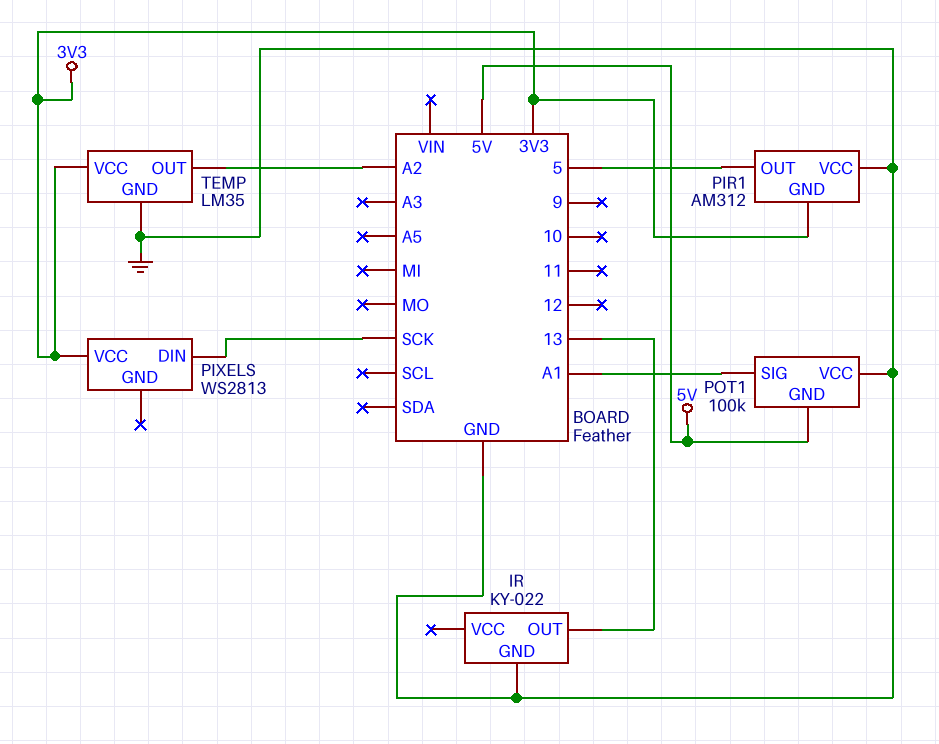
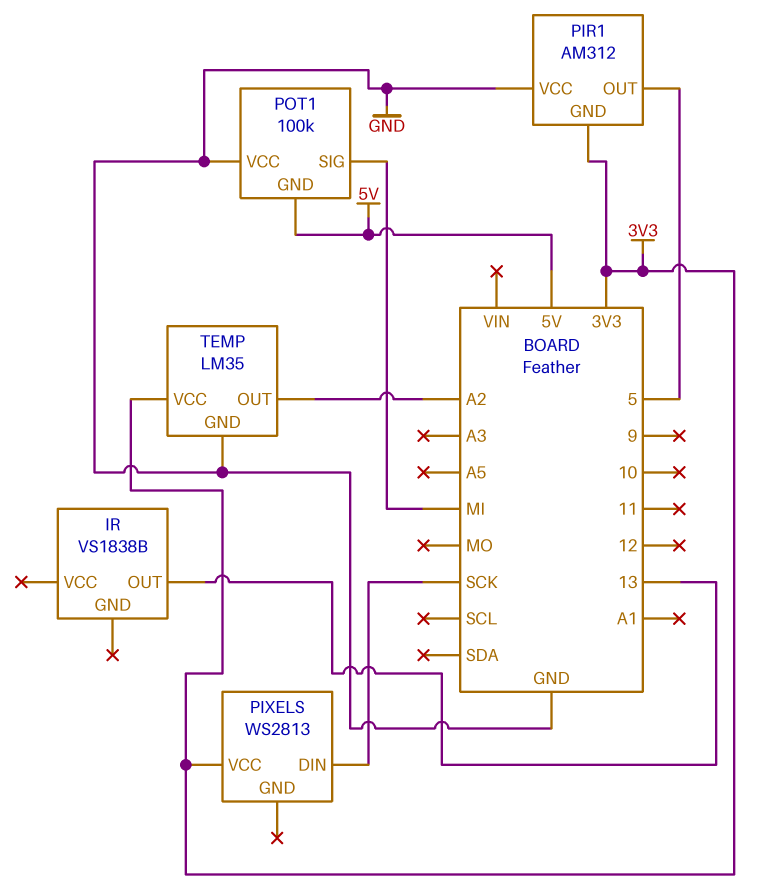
IR: KY-022 -> VS1838B
IR pin GND: GND -> none
POT1 pin SIG: A1 -> MI

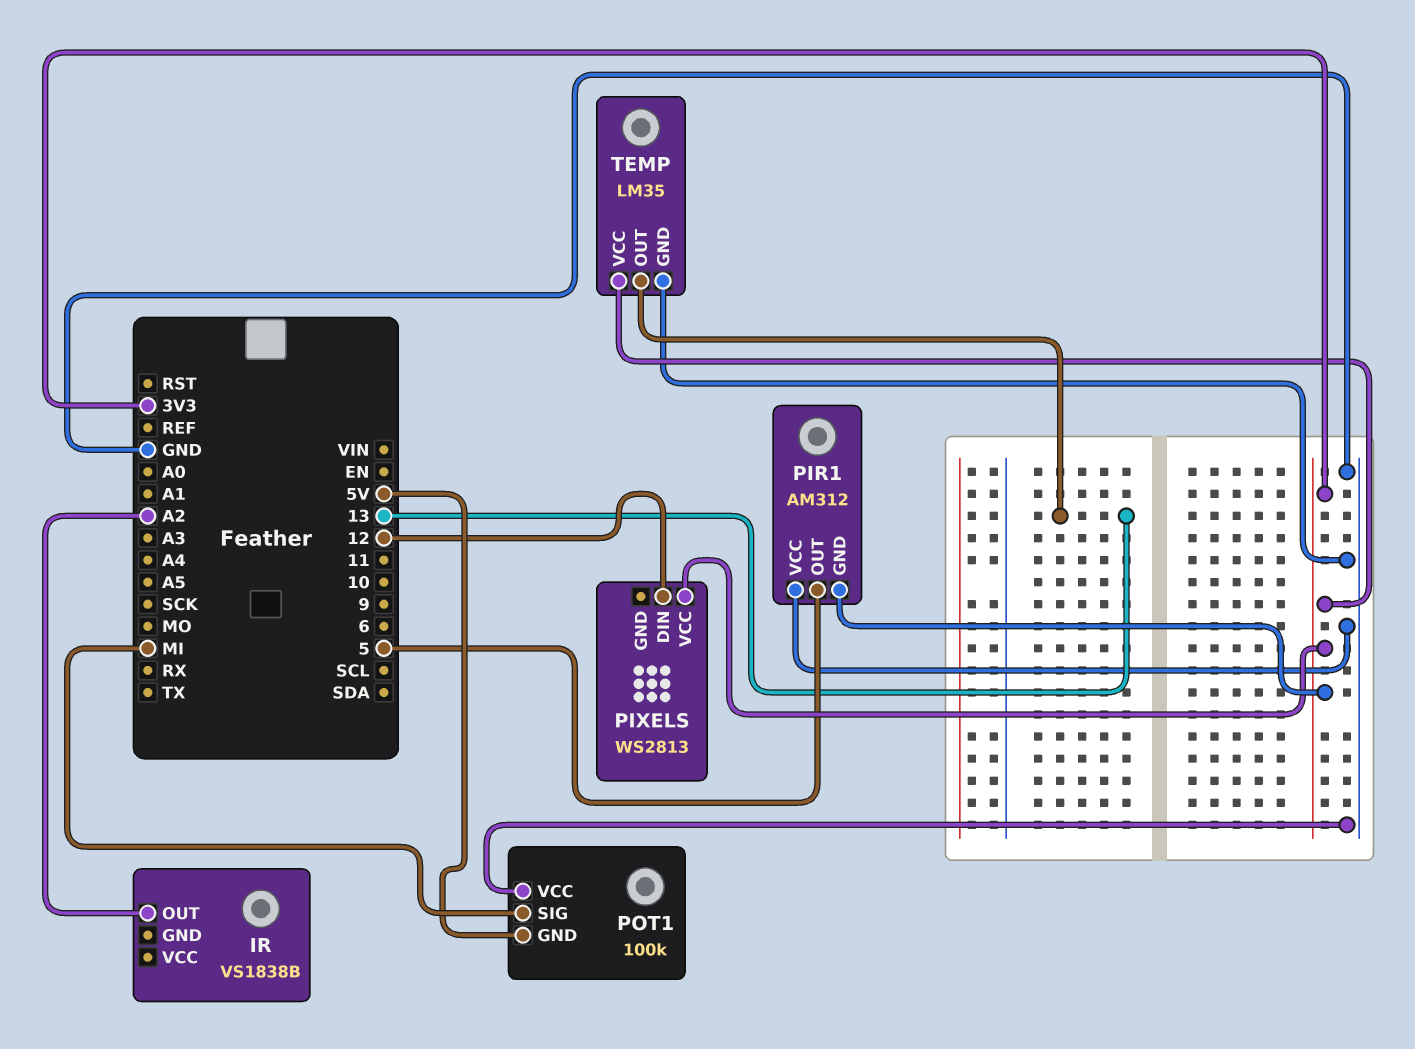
IR pin OUT: 13 -> A2
PIXELS pin DIN: SCK -> 12
TEMP pin OUT: A2 -> 13

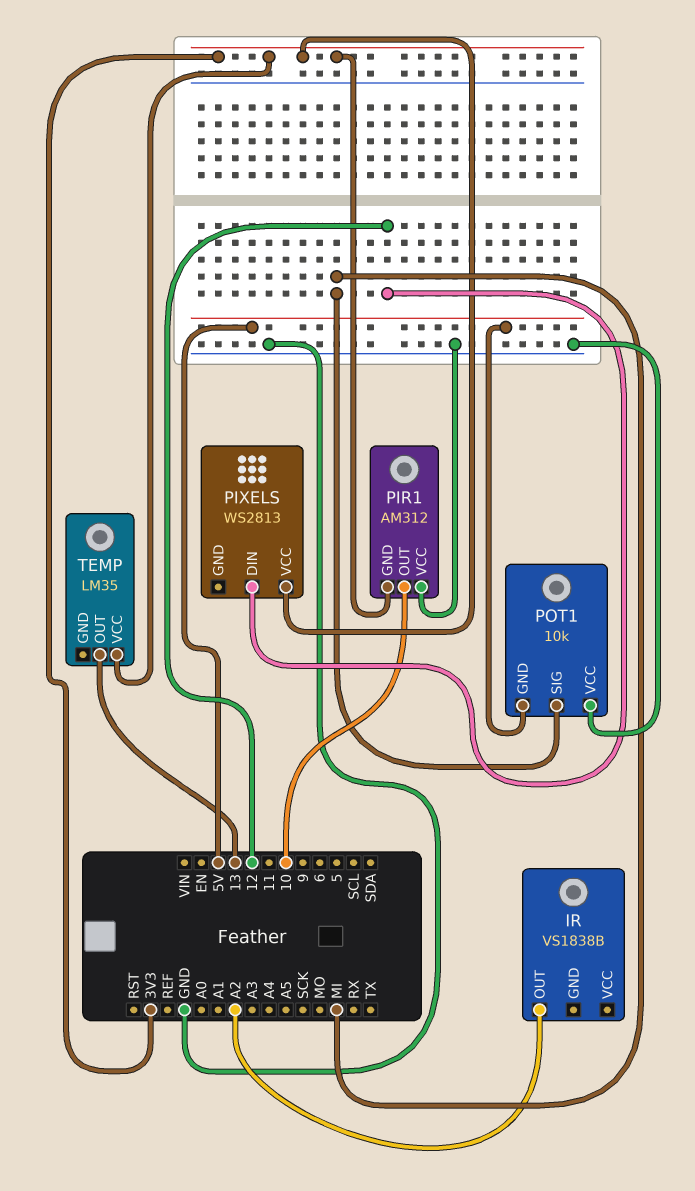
PIR1 pin OUT: 5 -> 10
POT1: 100k -> 10k
TEMP pin GND: GND -> none

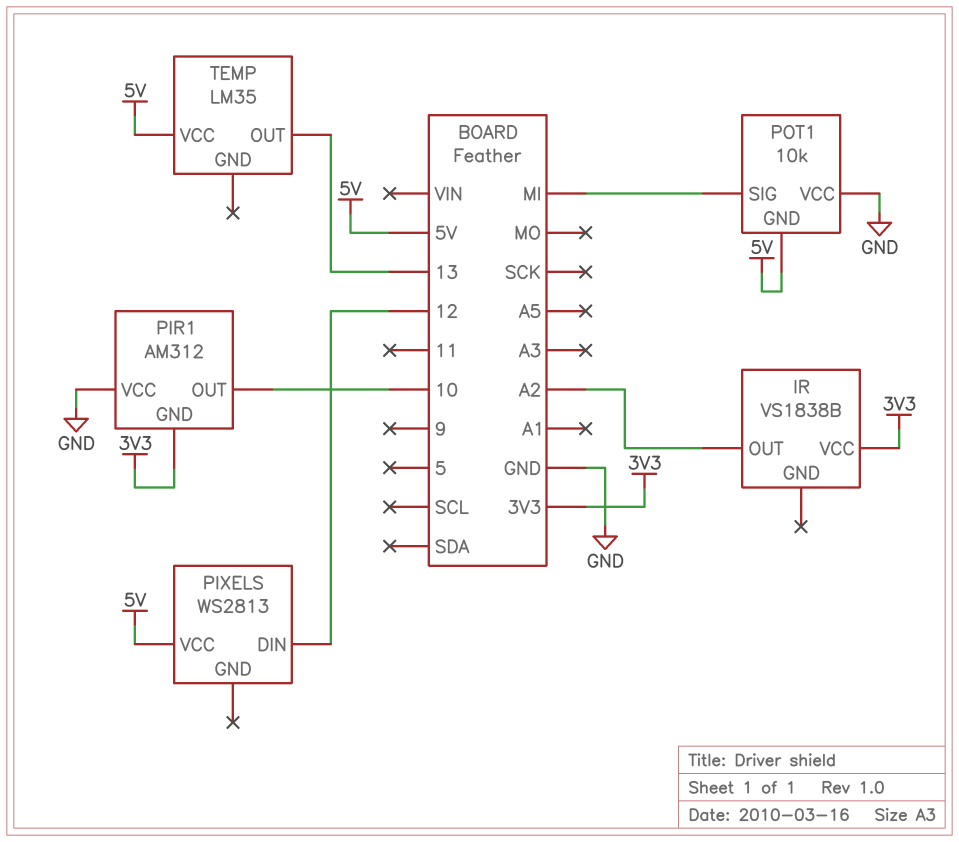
IR pin VCC: none -> 3V3
PIXELS pin VCC: 3V3 -> 5V
TEMP pin VCC: 3V3 -> 5V

